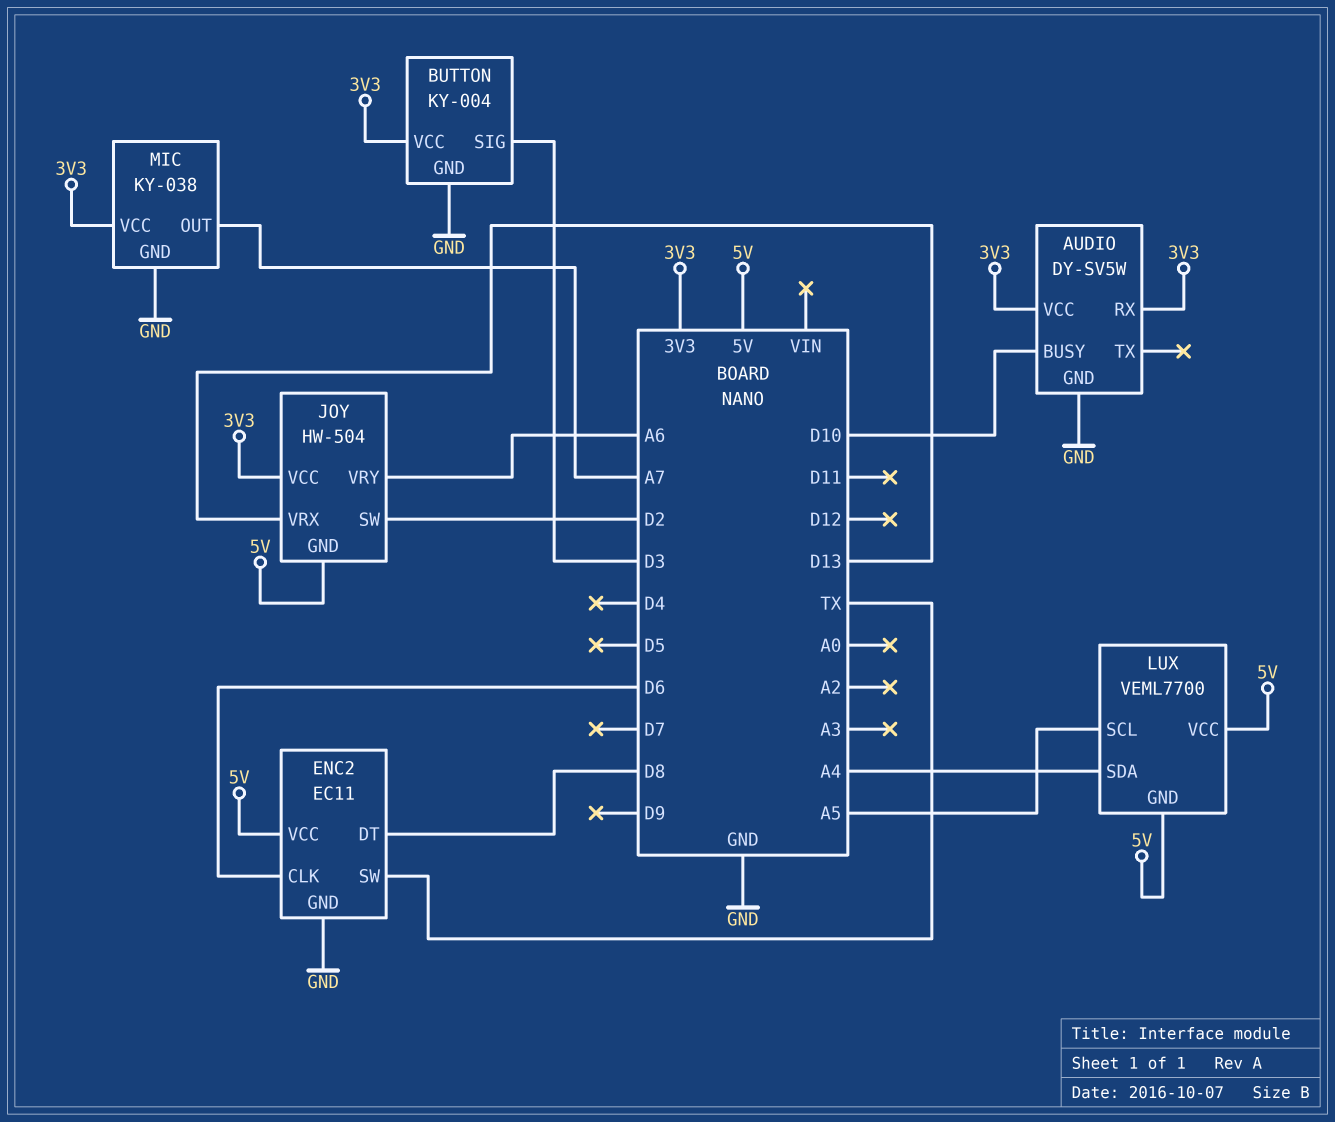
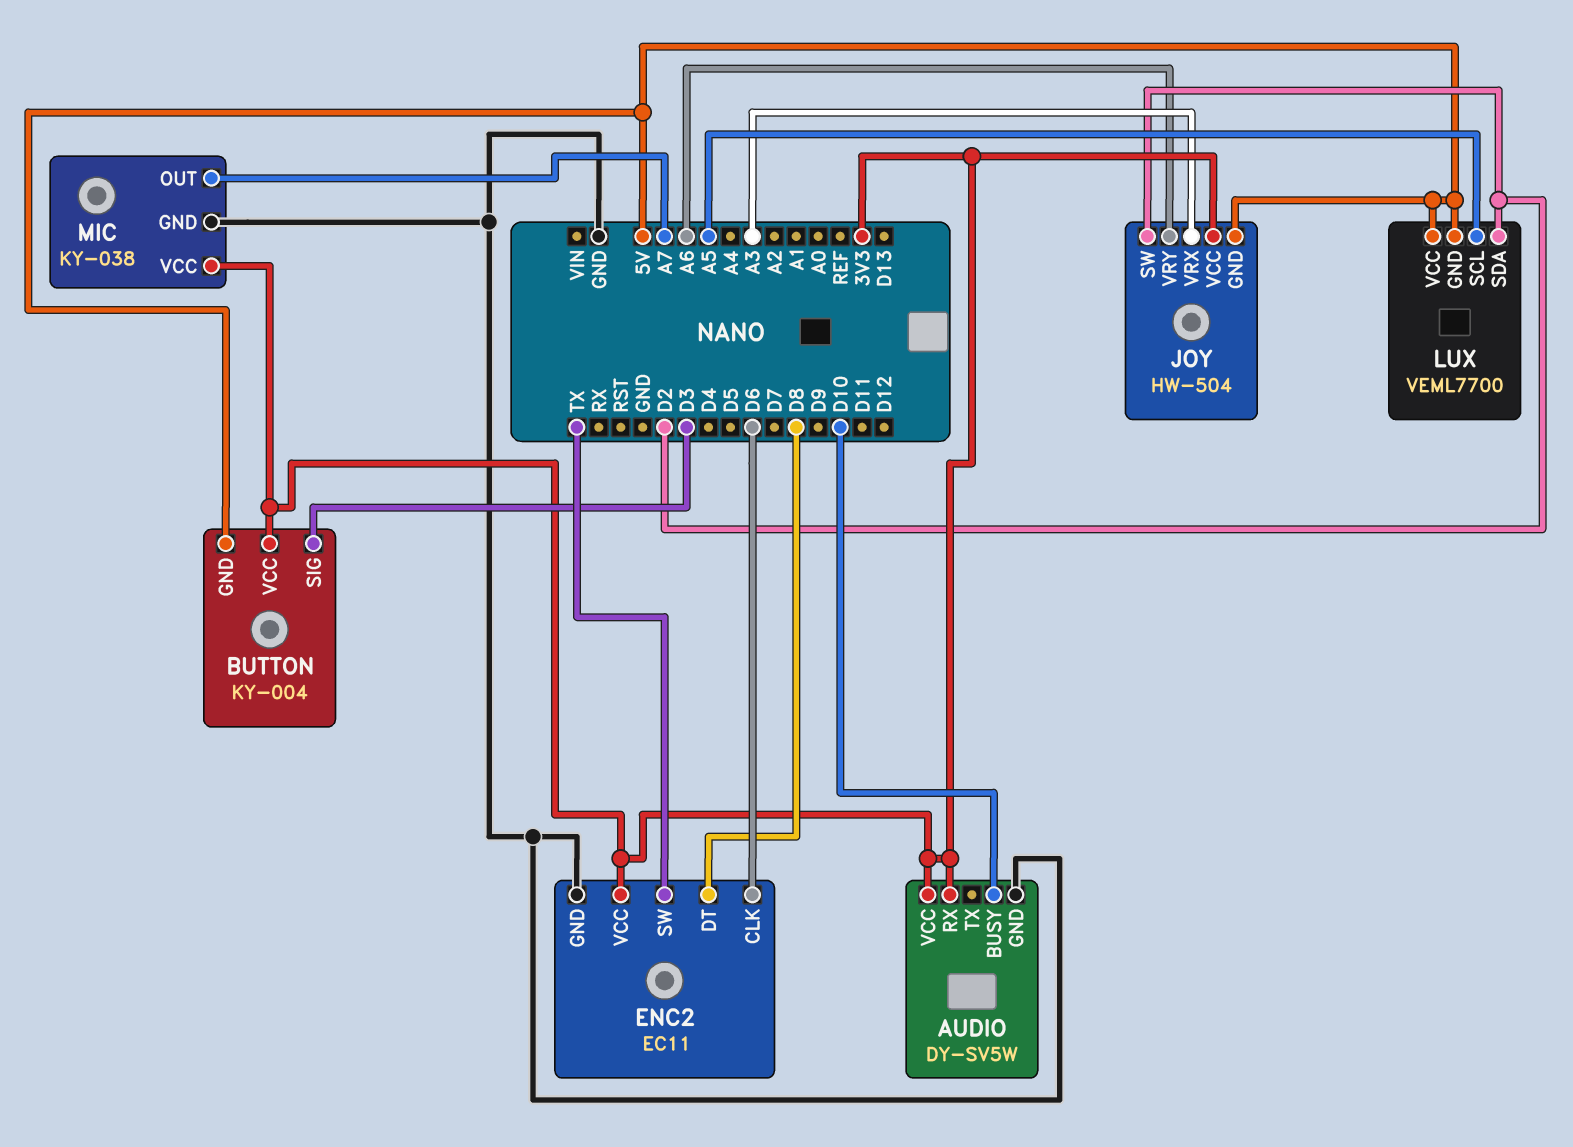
BUTTON pin GND: GND -> 5V
ENC2 pin VCC: 5V -> 3V3
JOY pin VRX: D13 -> A3
LUX pin SDA: A4 -> D2

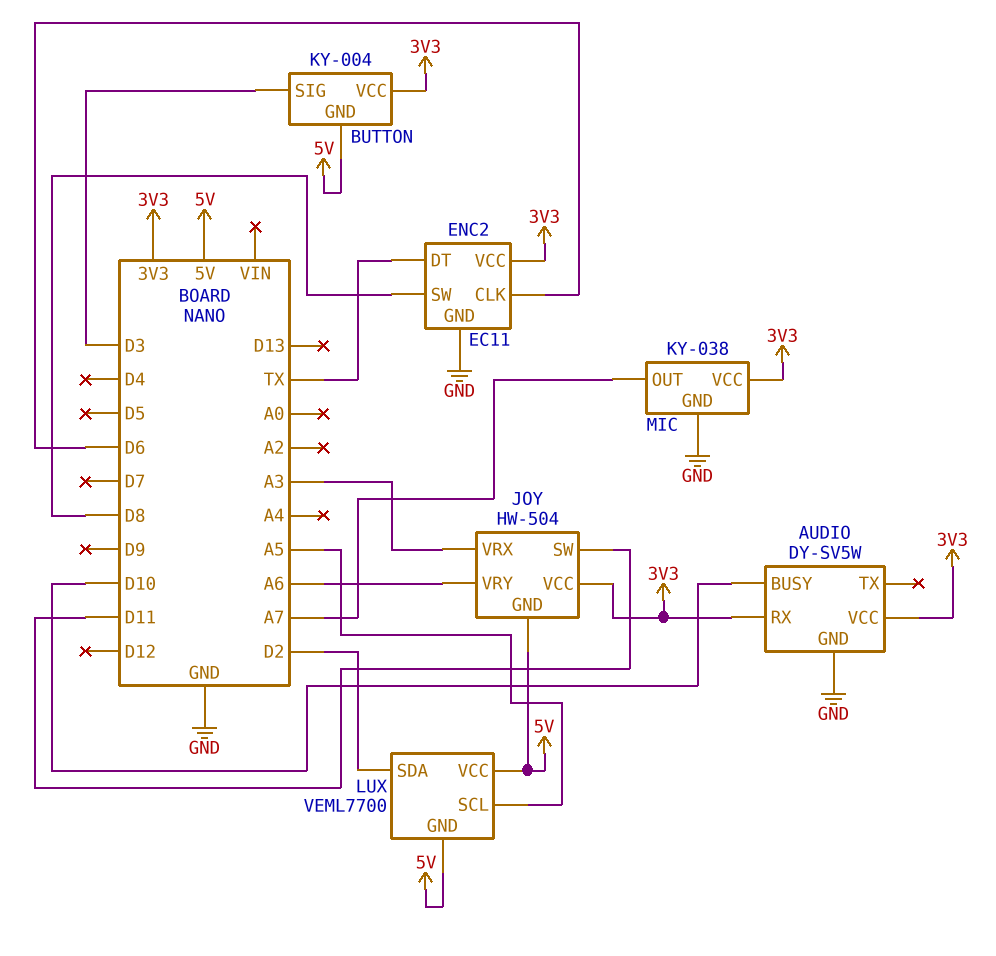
ENC2 pin DT: D8 -> TX
ENC2 pin SW: TX -> D8
JOY pin SW: D2 -> D11

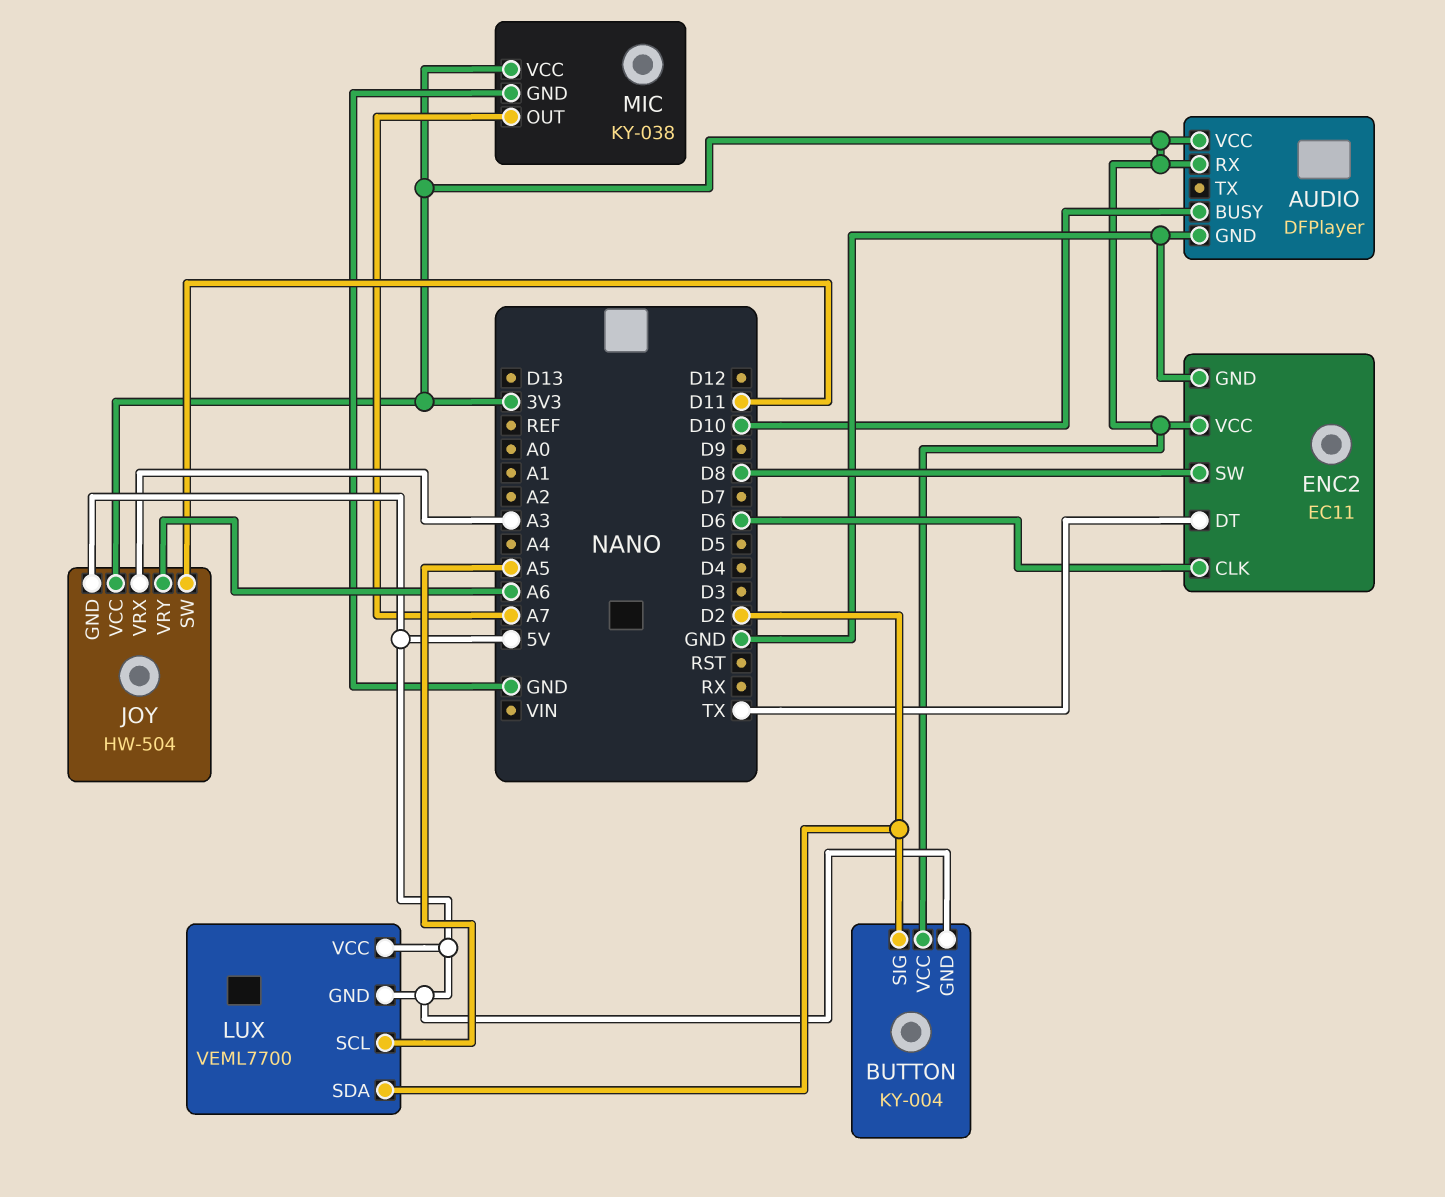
AUDIO: DY-SV5W -> DFPlayer
BUTTON pin SIG: D3 -> D2

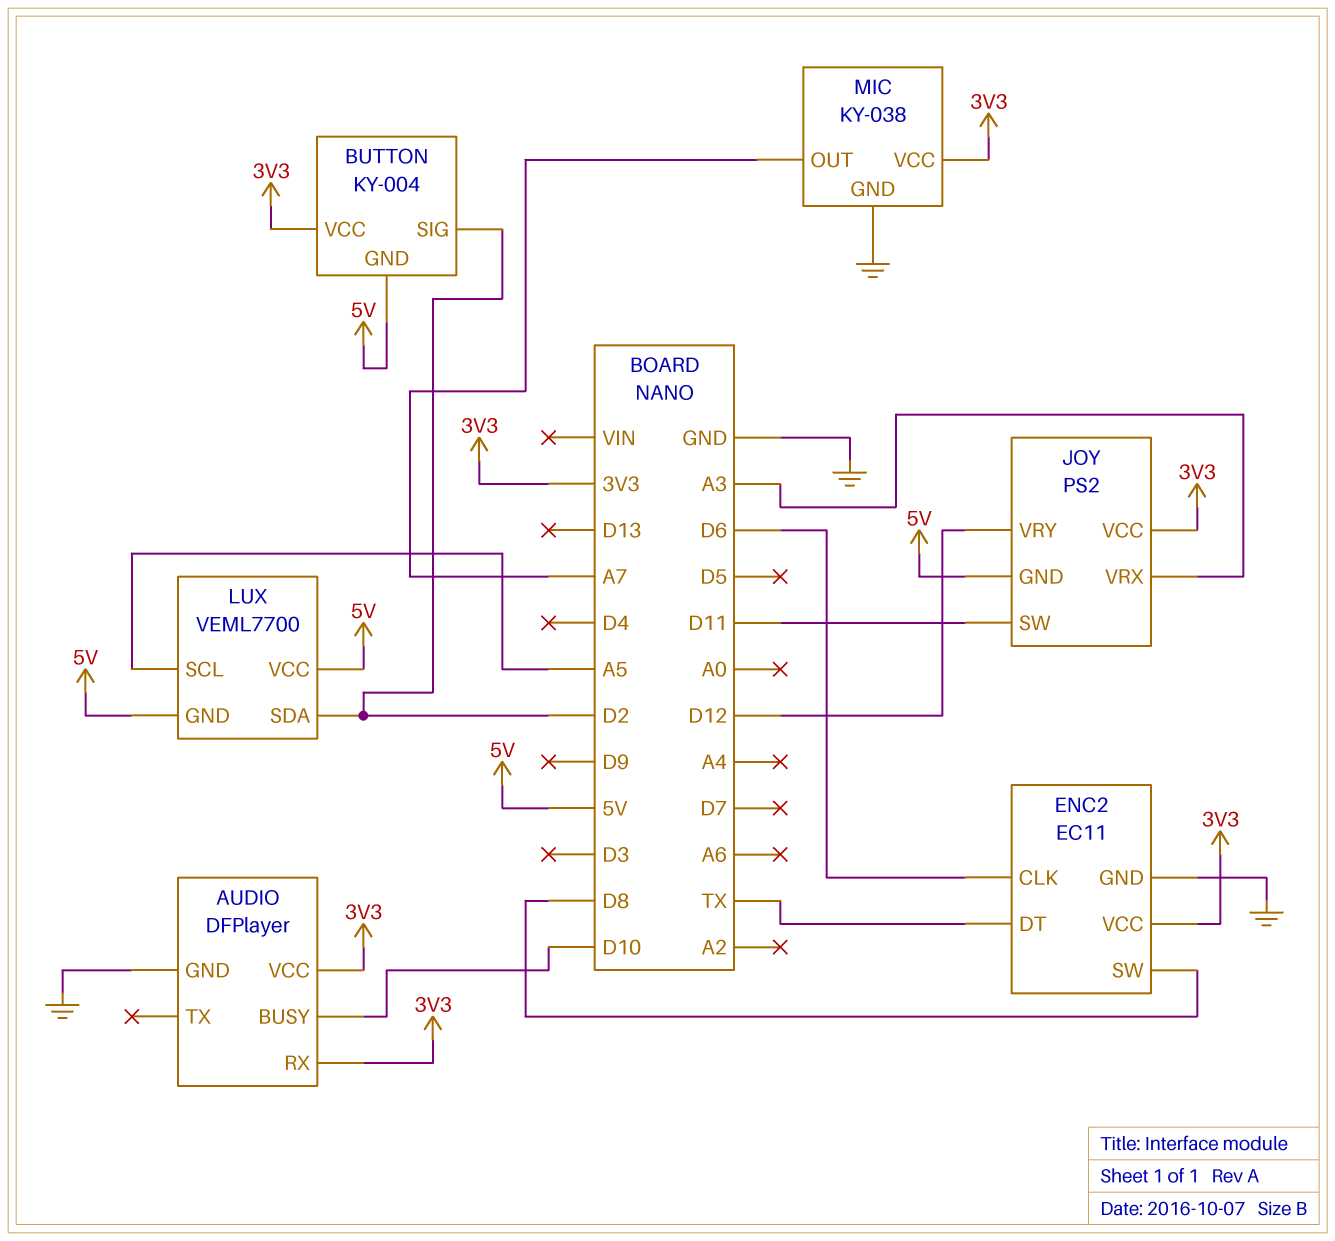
JOY: HW-504 -> PS2
JOY pin VRY: A6 -> D12

